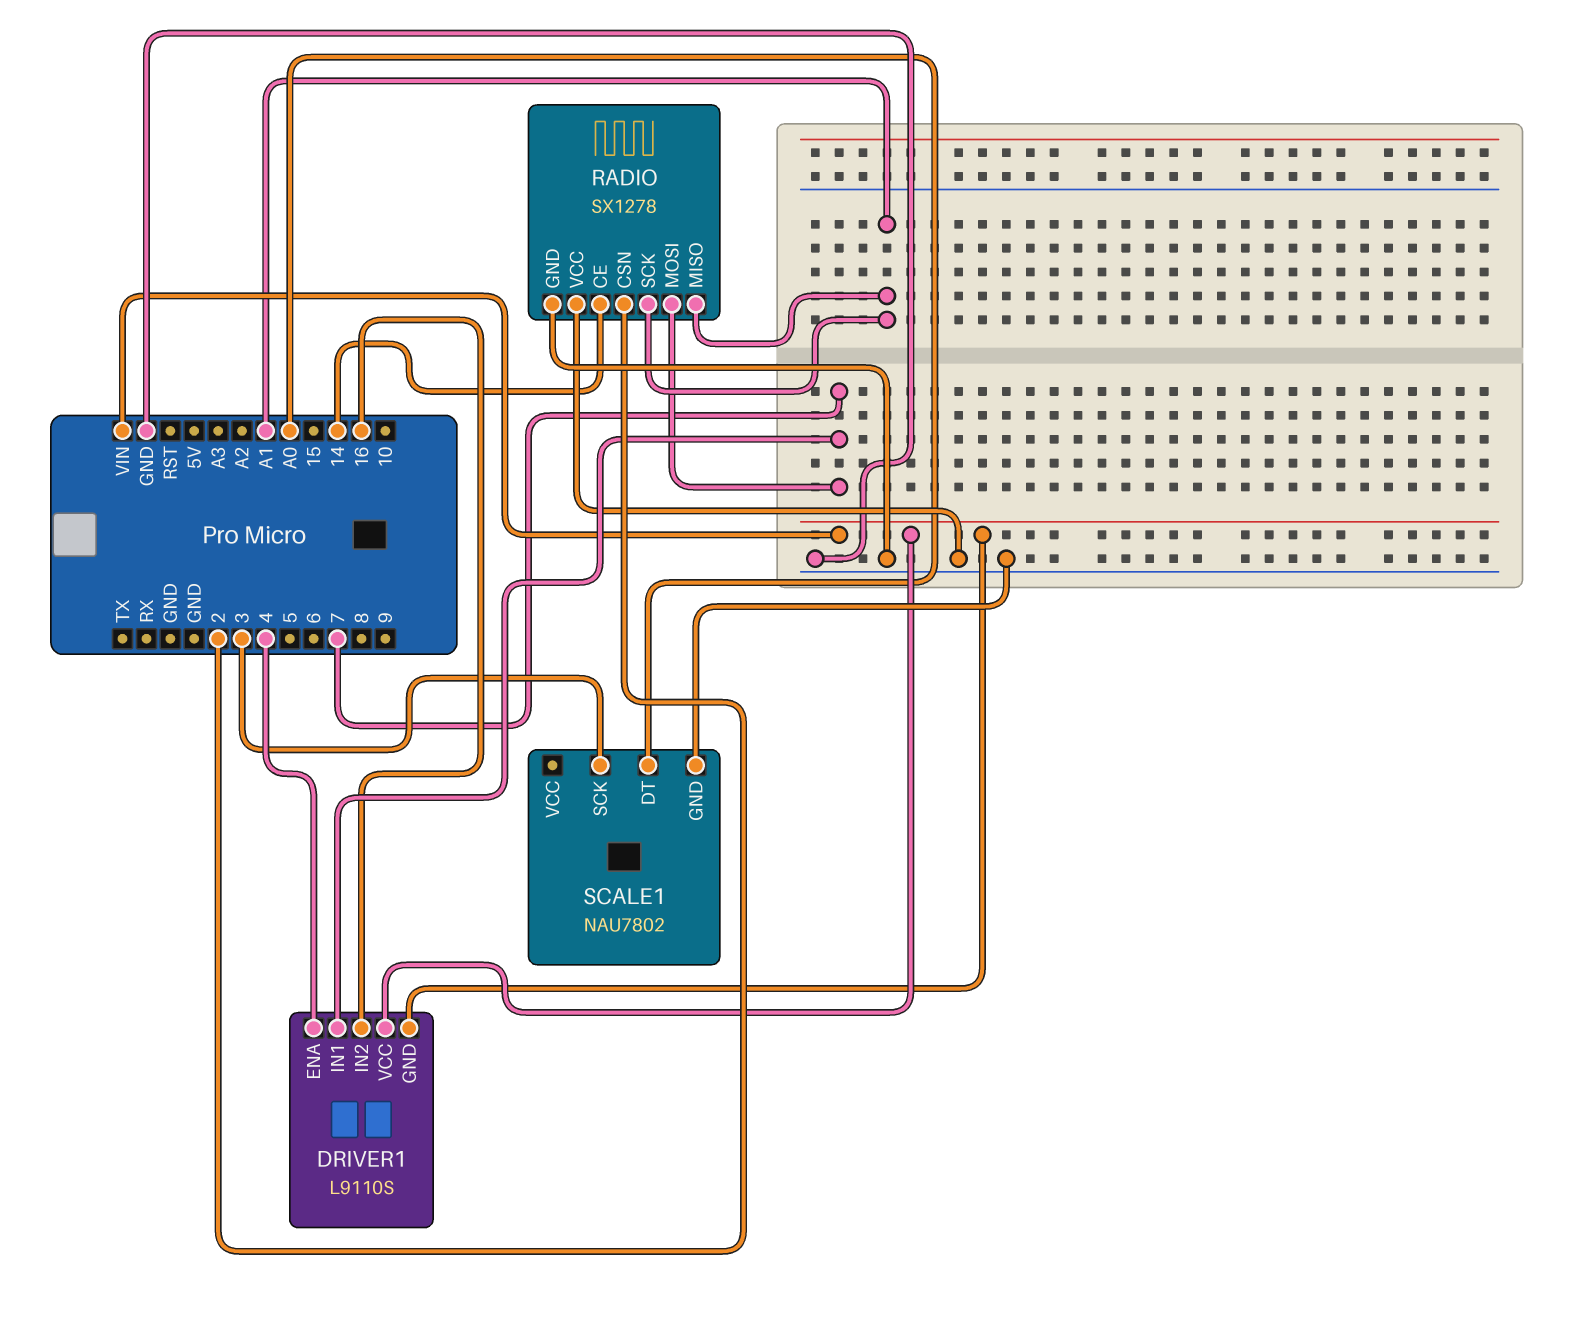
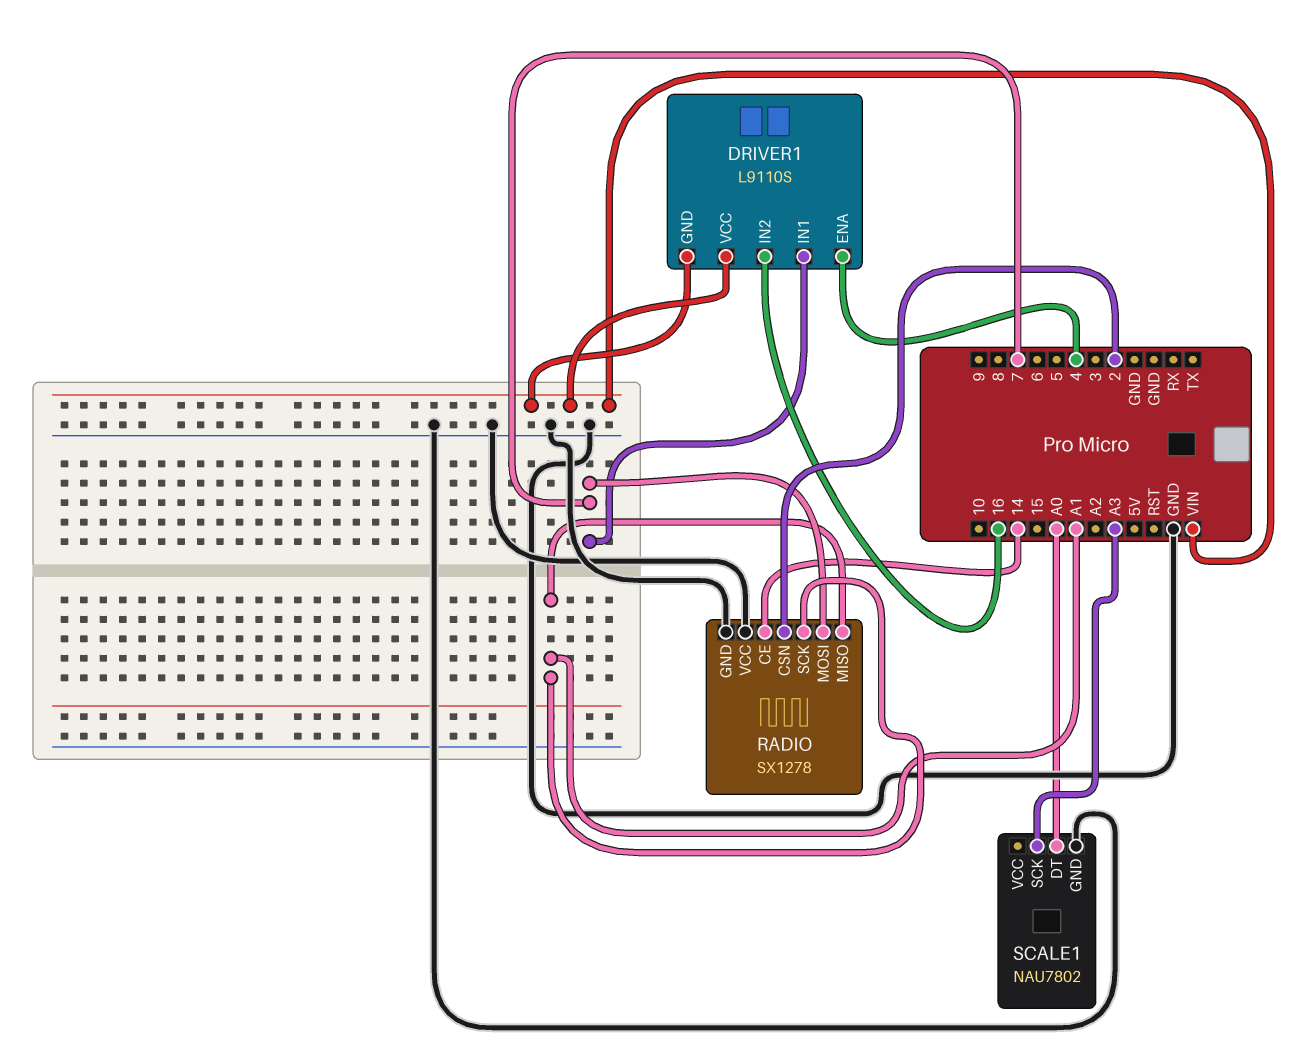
SCALE1 pin SCK: 3 -> A3

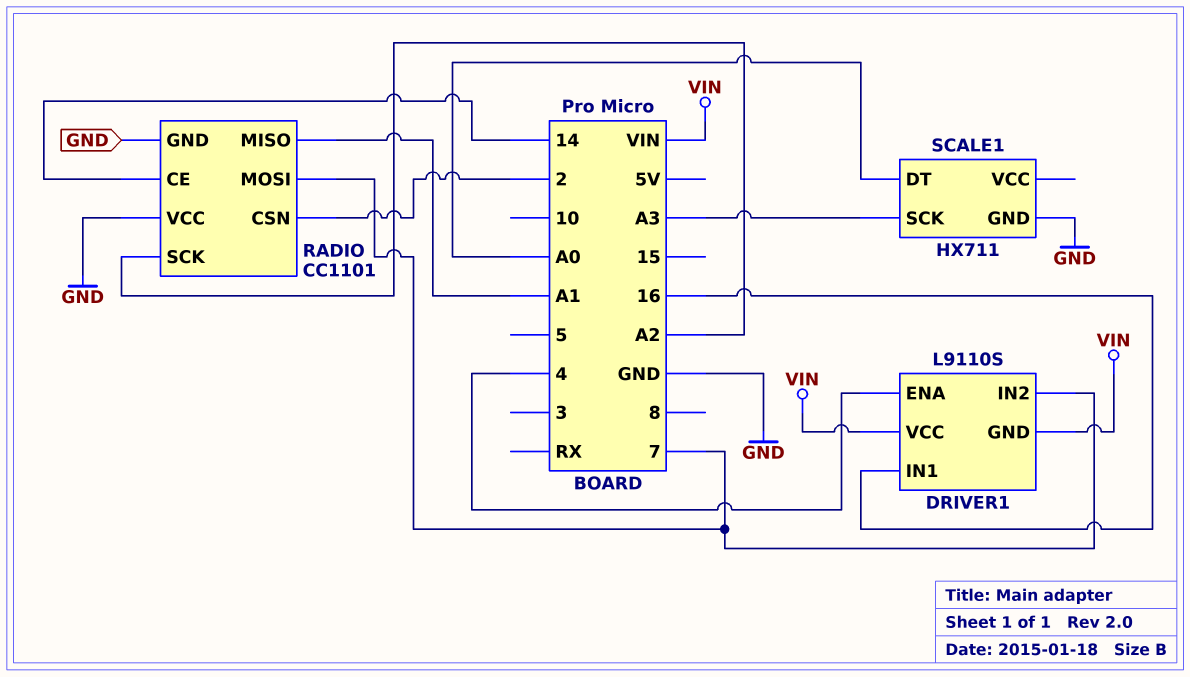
DRIVER1 pin IN1: 7 -> 16
DRIVER1 pin IN2: 16 -> 7
RADIO: SX1278 -> CC1101
RADIO pin SCK: A1 -> A2
SCALE1: NAU7802 -> HX711

